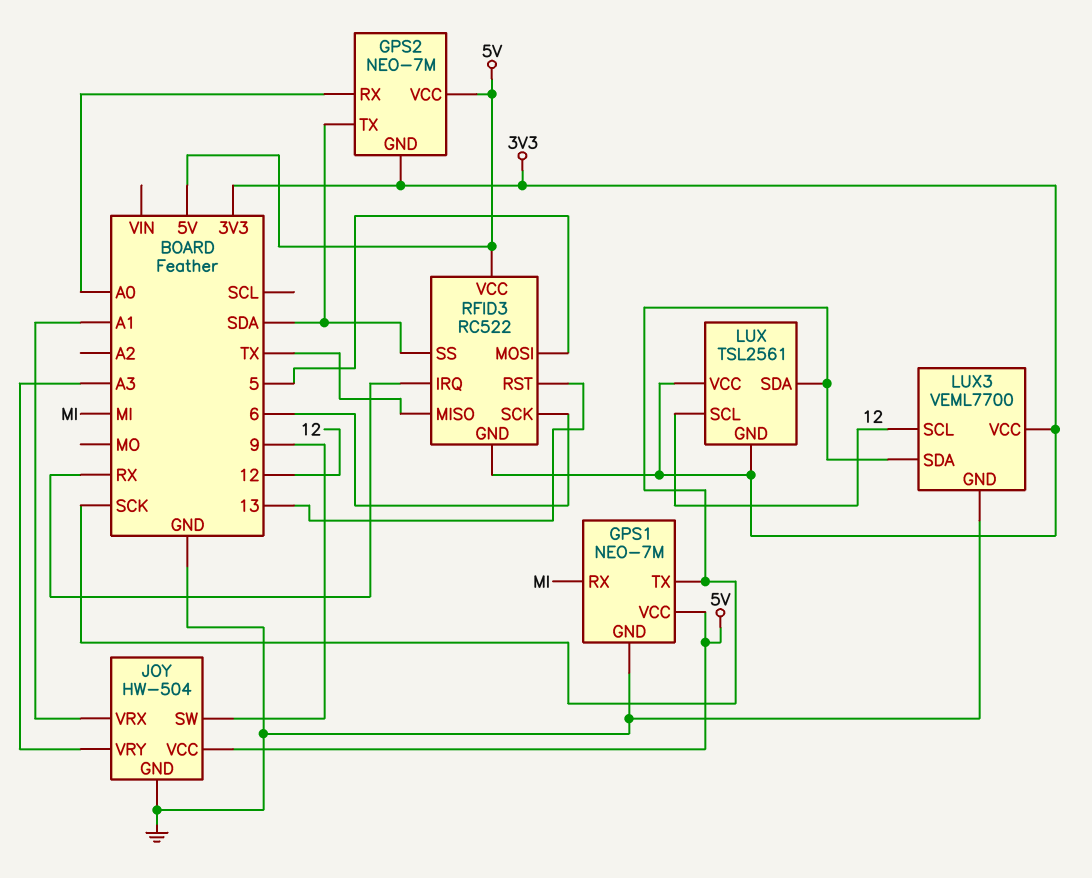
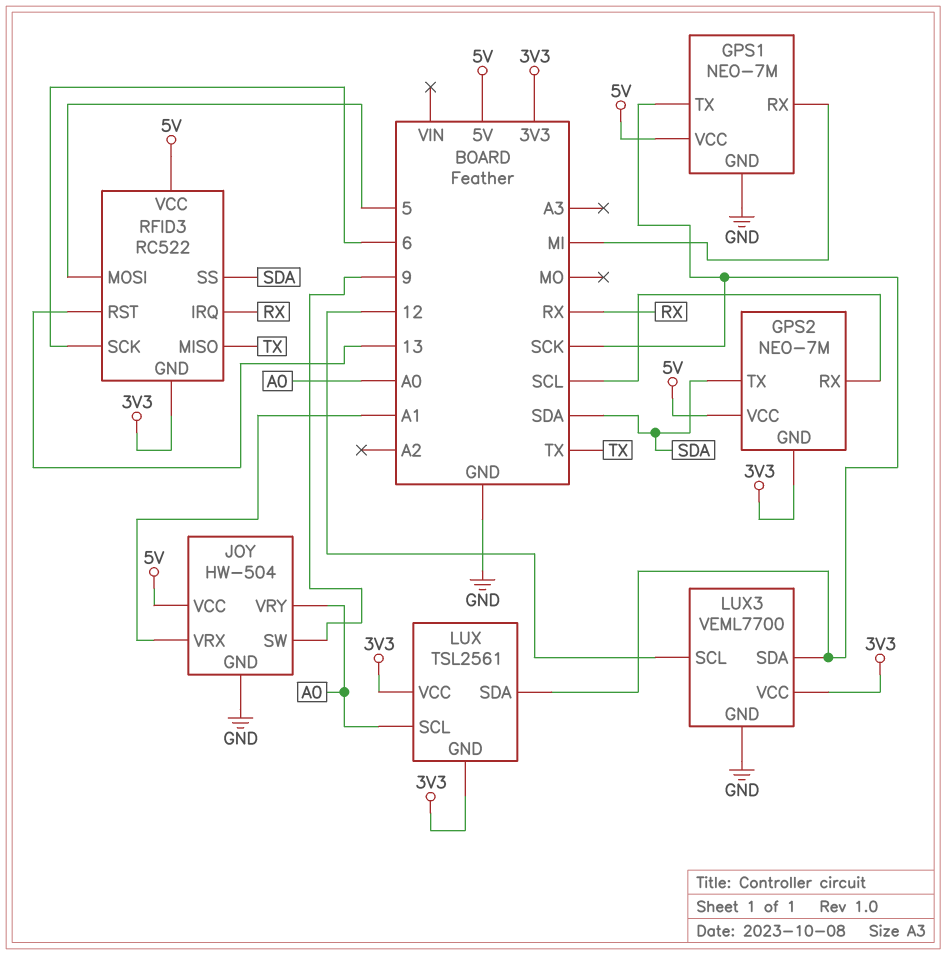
GPS2 pin RX: A0 -> SCL
JOY pin VRY: A3 -> A0
LUX pin SCL: 12 -> A0

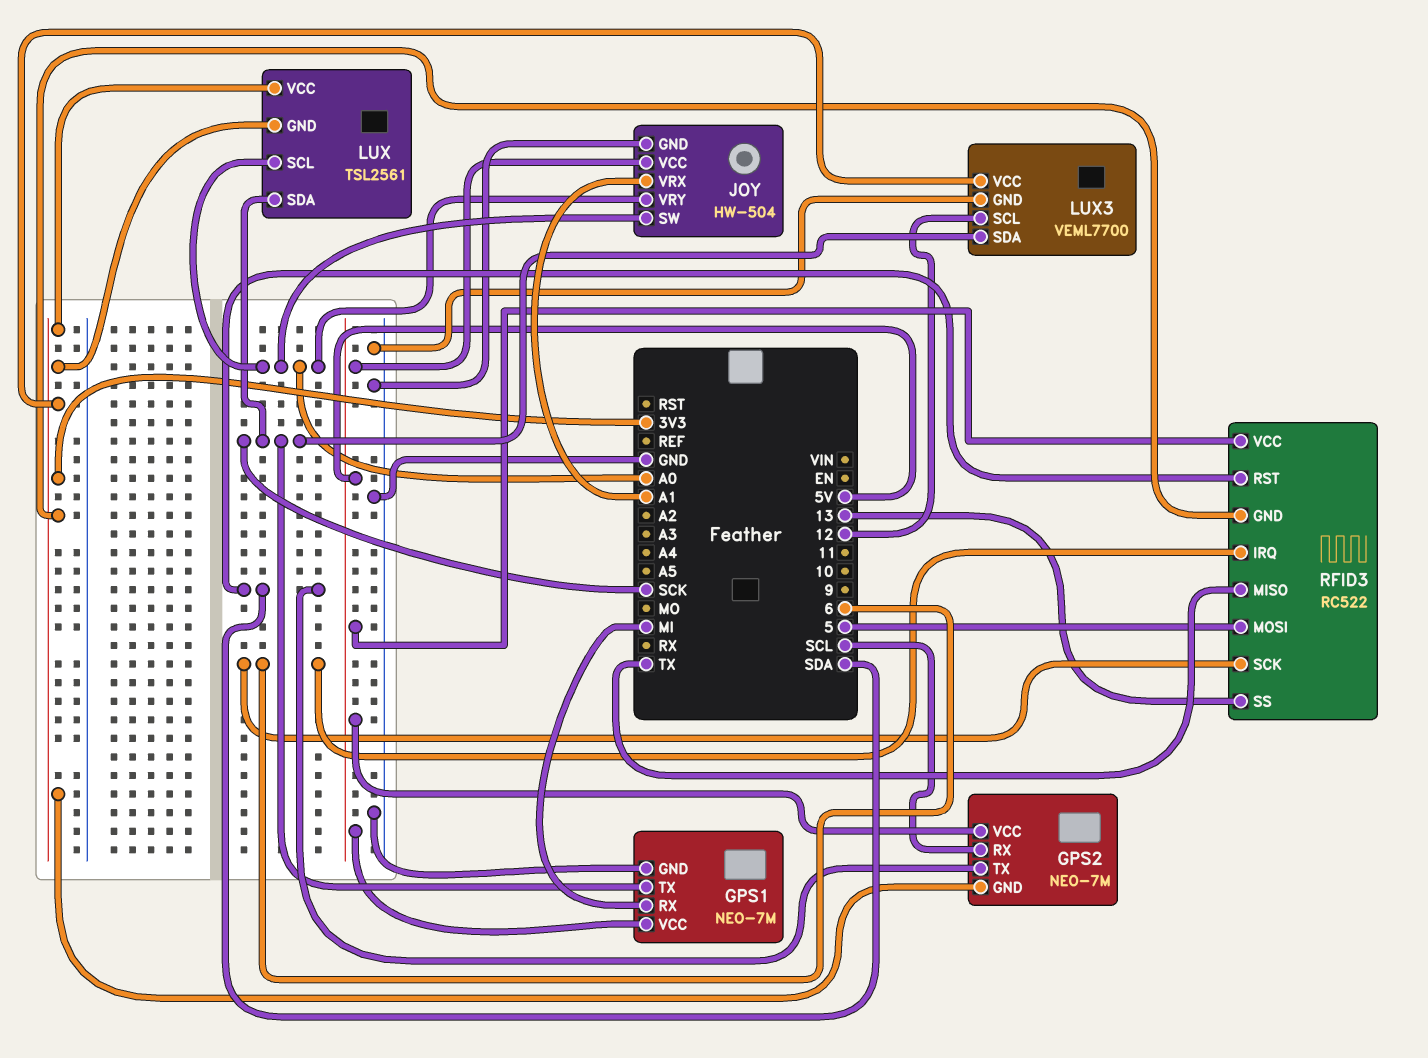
JOY pin SW: 9 -> A0
RFID3 pin IRQ: RX -> 6
RFID3 pin RST: 13 -> SDA
RFID3 pin SS: SDA -> 13

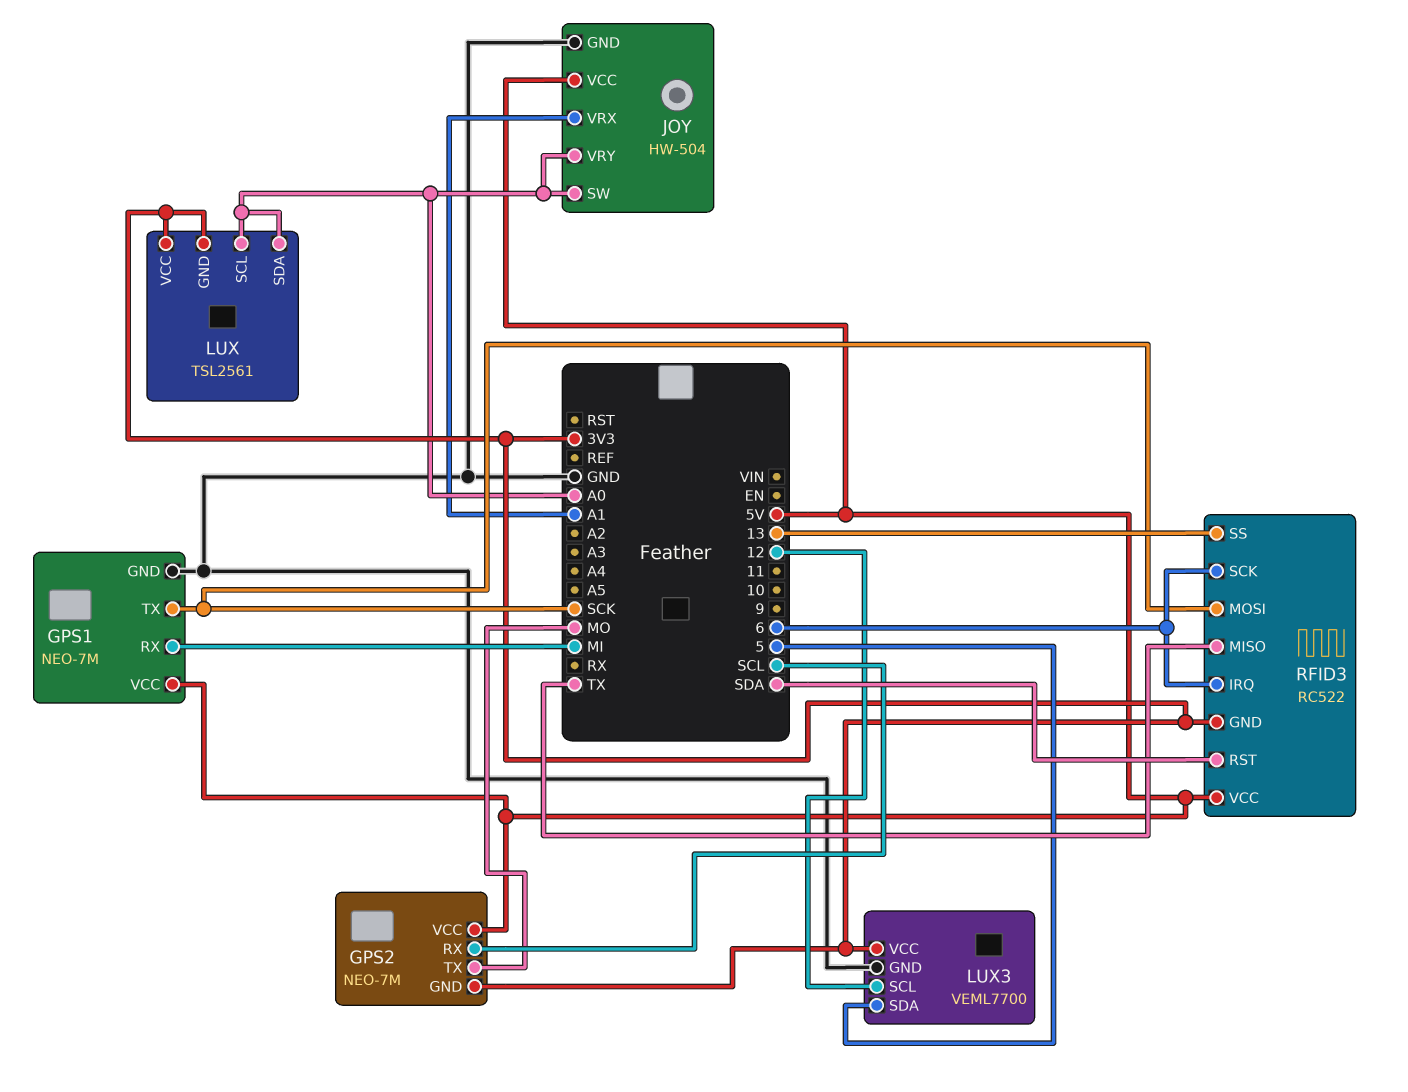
GPS2 pin TX: SDA -> MO
LUX pin SDA: SCK -> A0
LUX3 pin SDA: SCK -> 5
RFID3 pin MOSI: 5 -> SCK

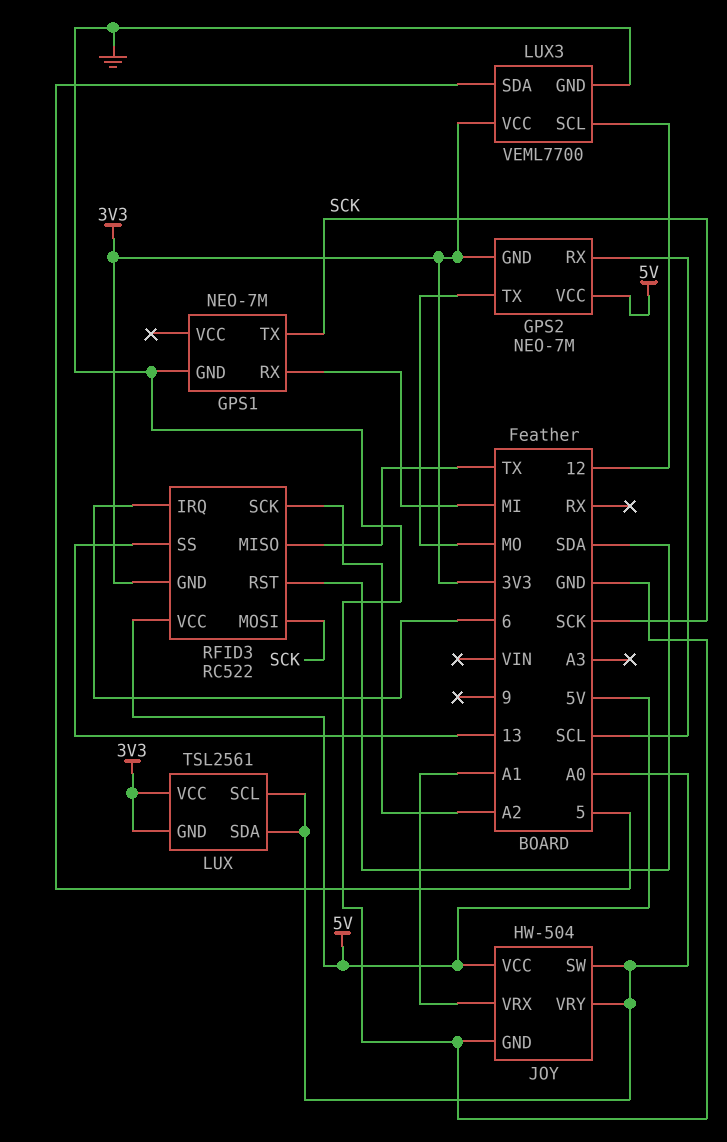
GPS1 pin VCC: 5V -> none
RFID3 pin SCK: 6 -> A2

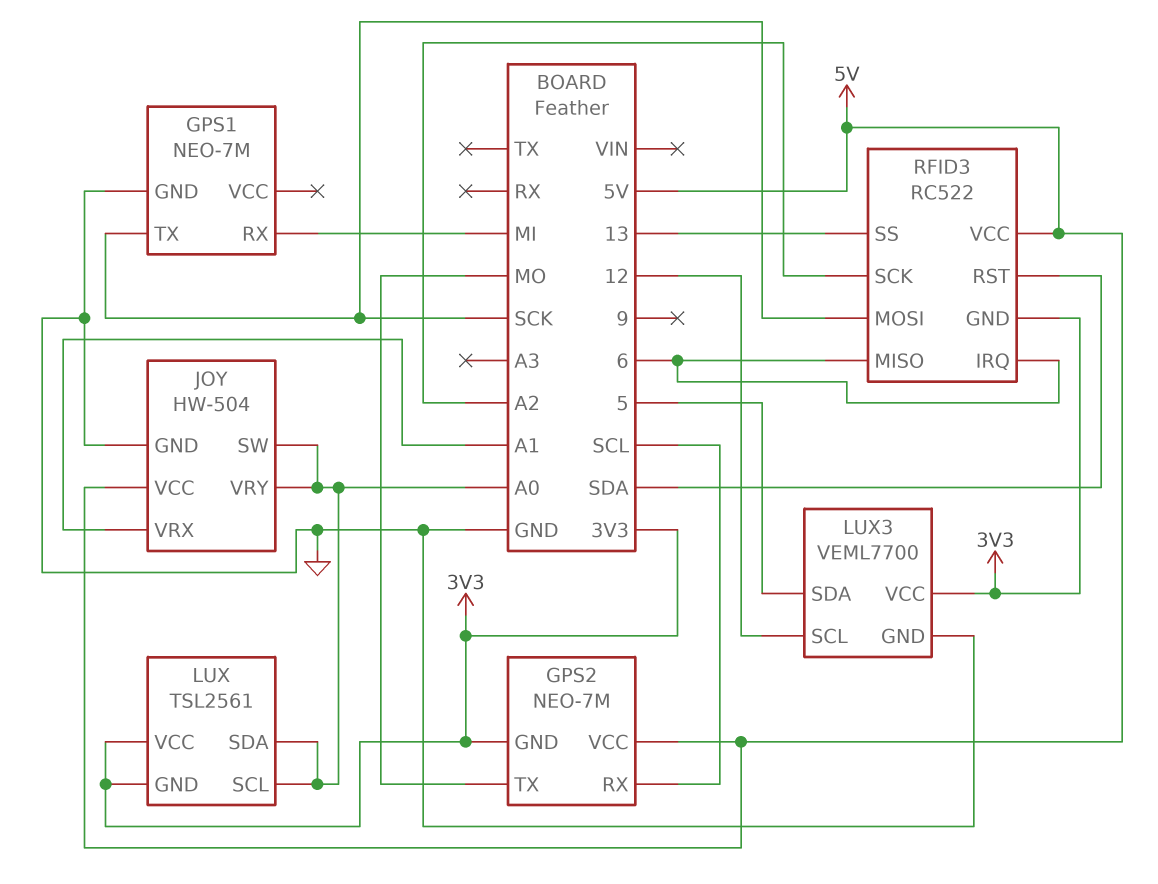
RFID3 pin MISO: TX -> 6

